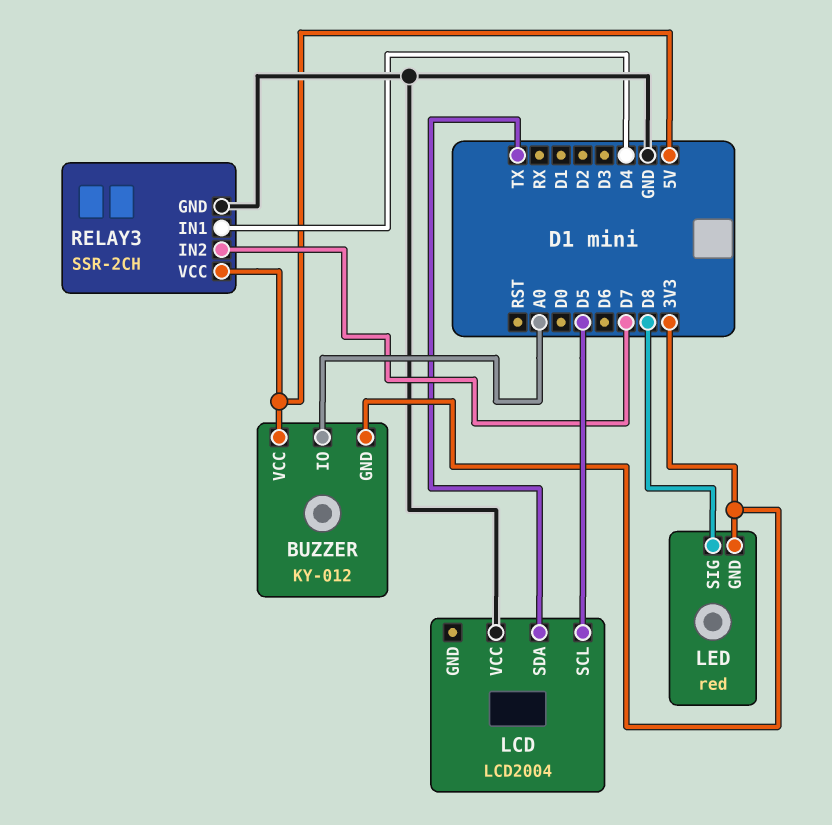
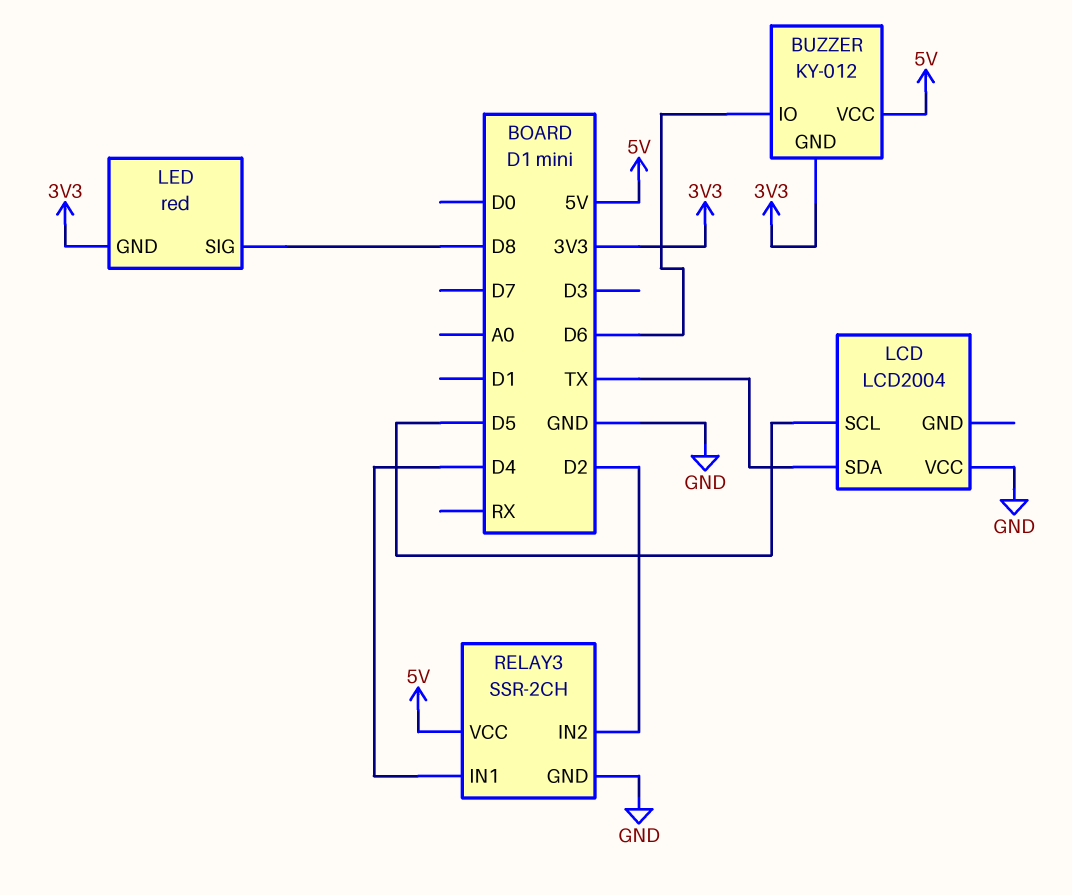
BUZZER pin IO: A0 -> D6
RELAY3 pin IN2: D7 -> D2

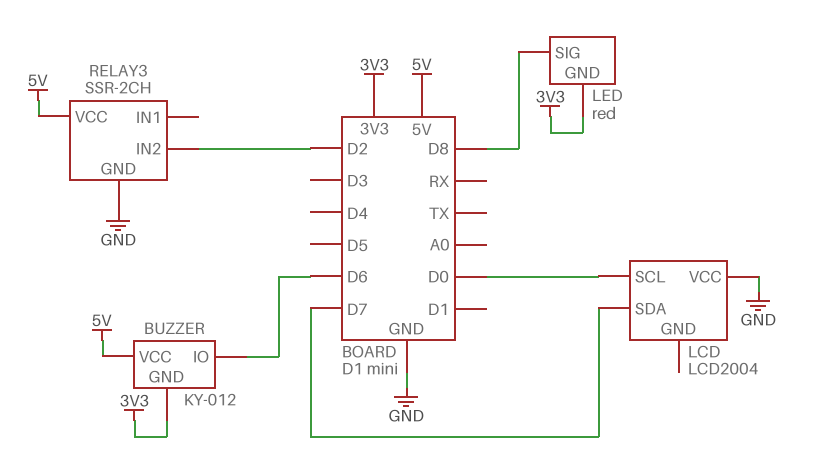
LCD pin SCL: D5 -> D0
LCD pin SDA: TX -> D7
RELAY3 pin IN1: D4 -> none

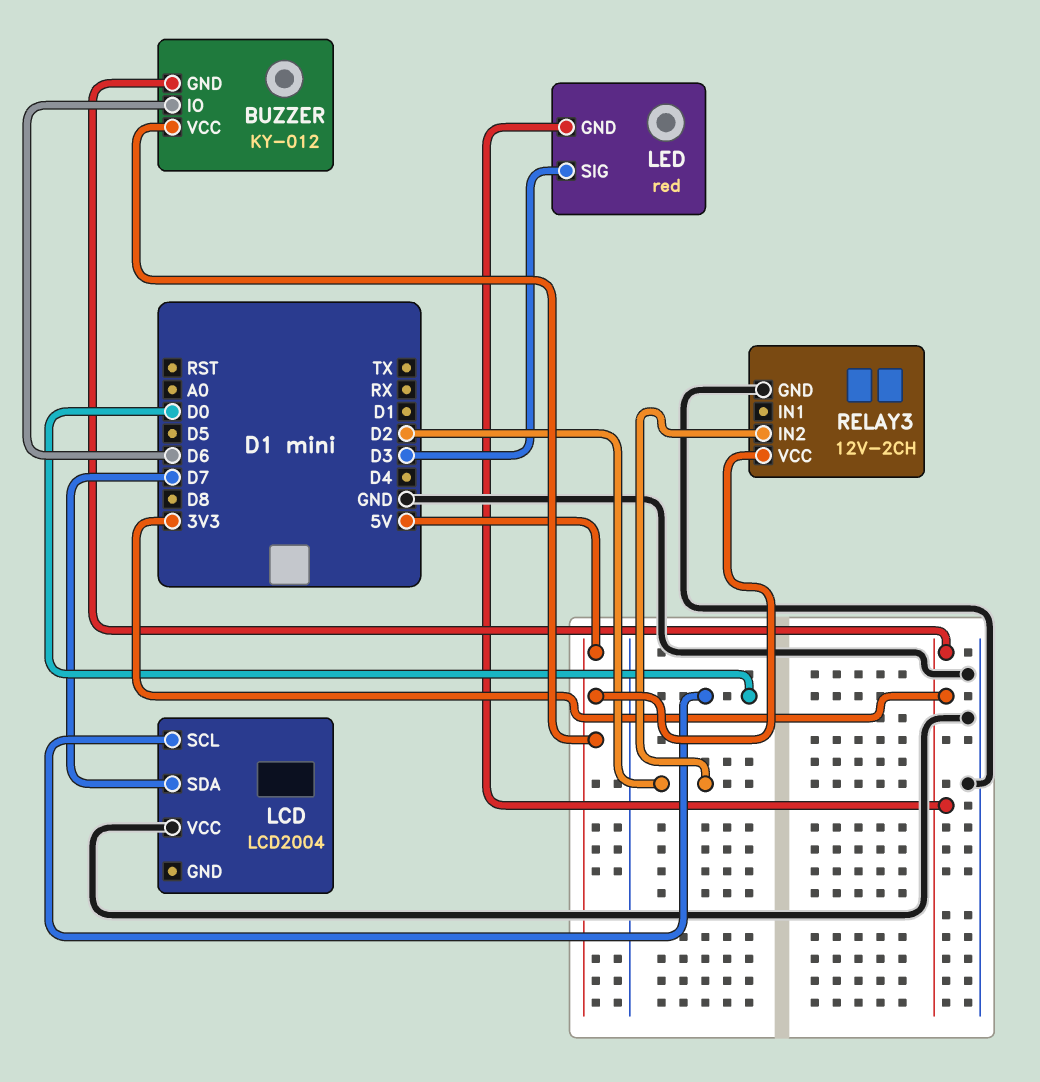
LED pin SIG: D8 -> D3
RELAY3: SSR-2CH -> 12V-2CH

